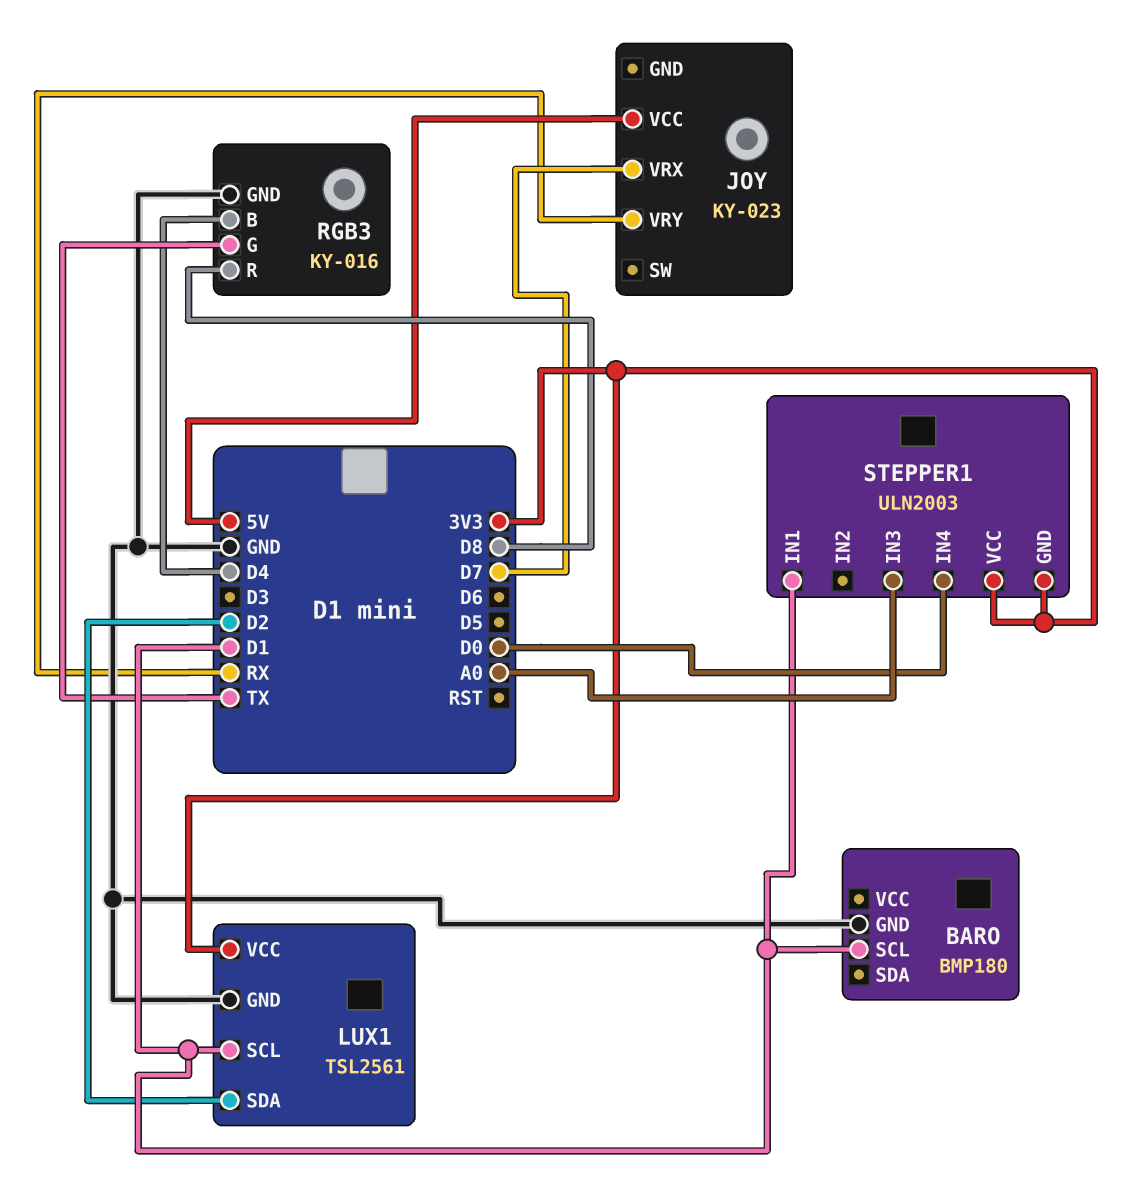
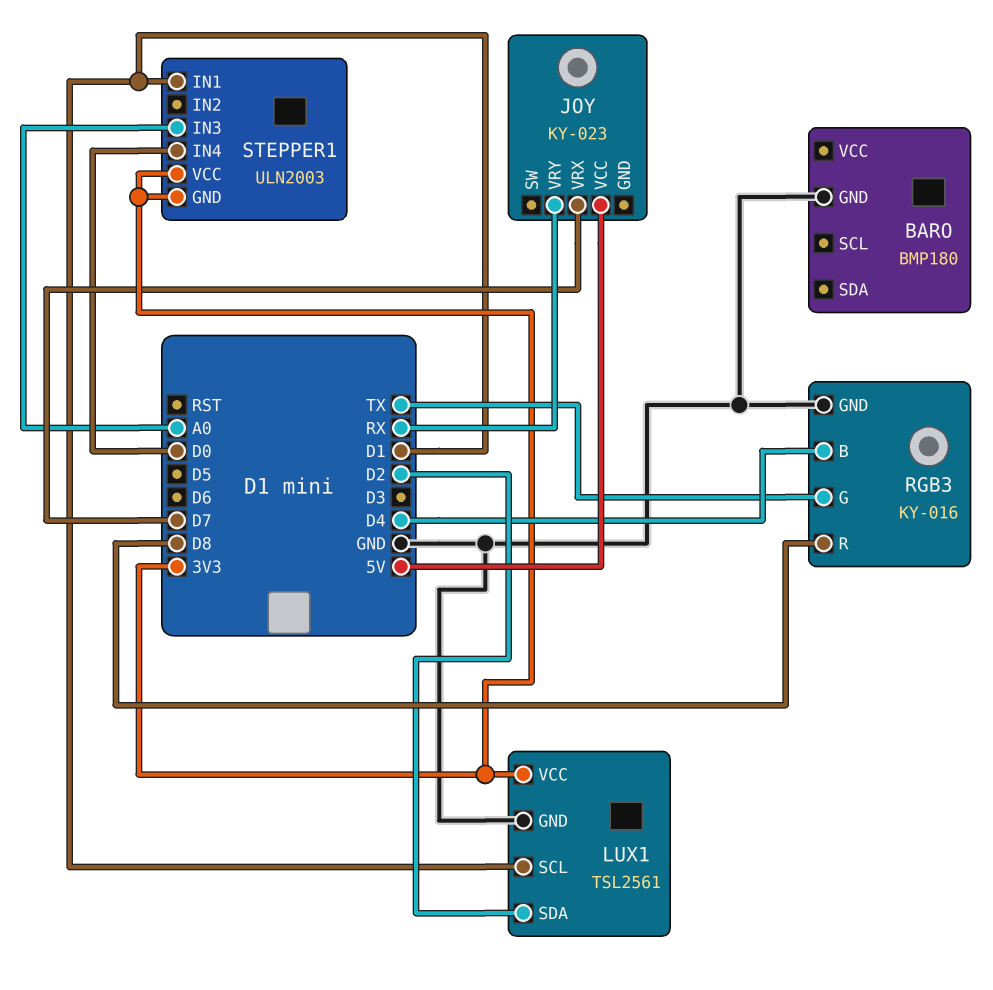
BARO pin SCL: D1 -> none

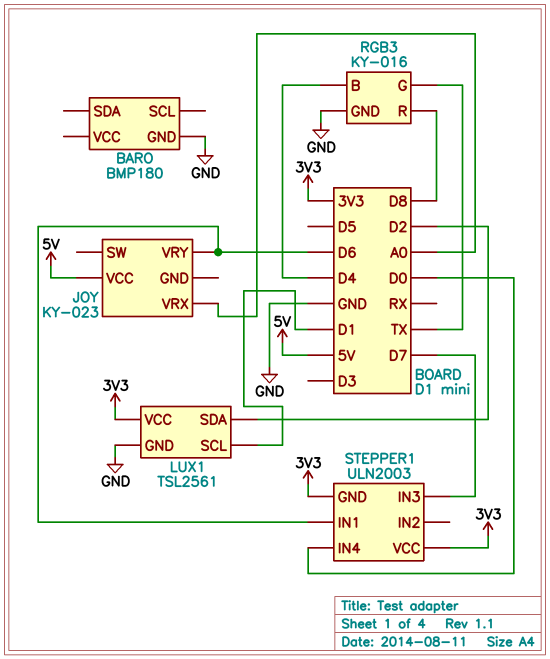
JOY pin VRX: D7 -> A0
JOY pin VRY: RX -> D6
STEPPER1 pin IN1: D1 -> D6
STEPPER1 pin IN3: A0 -> D7

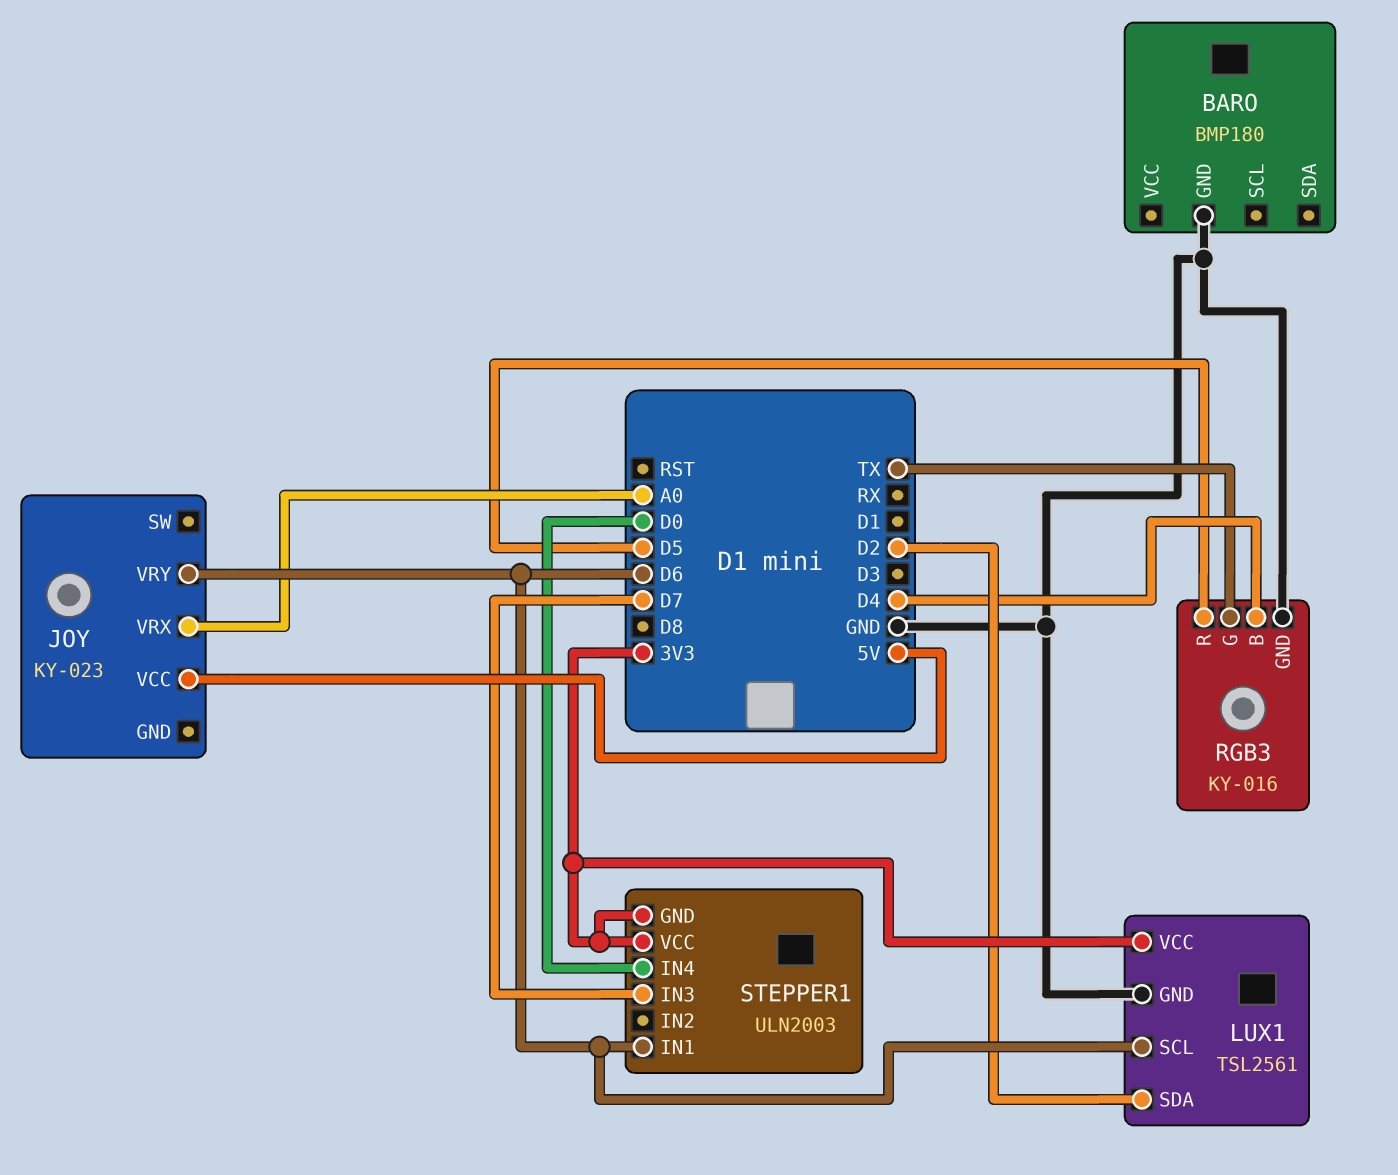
LUX1 pin SCL: D1 -> D6
RGB3 pin R: D8 -> D5

